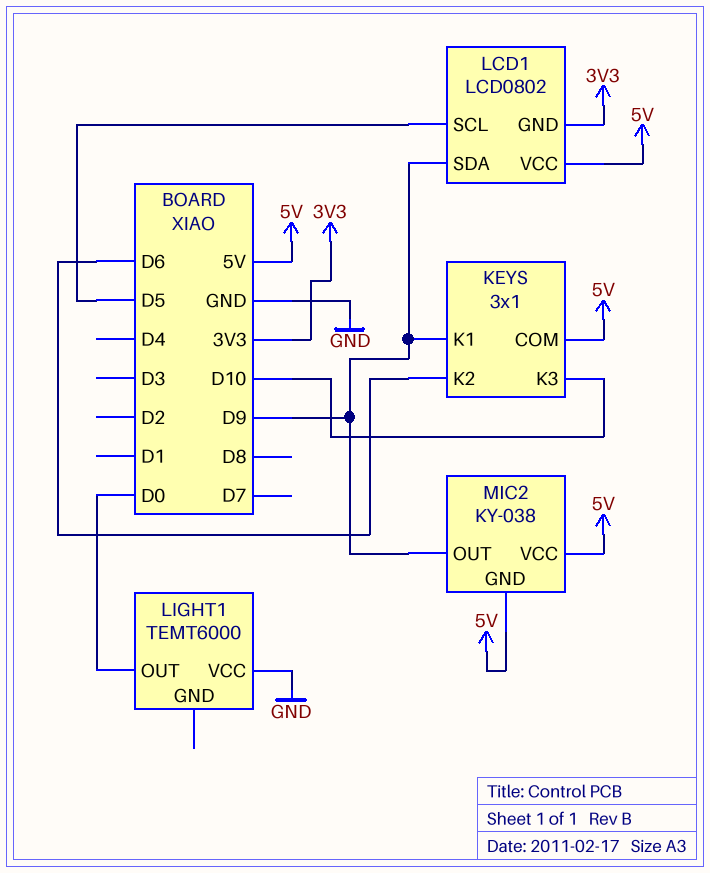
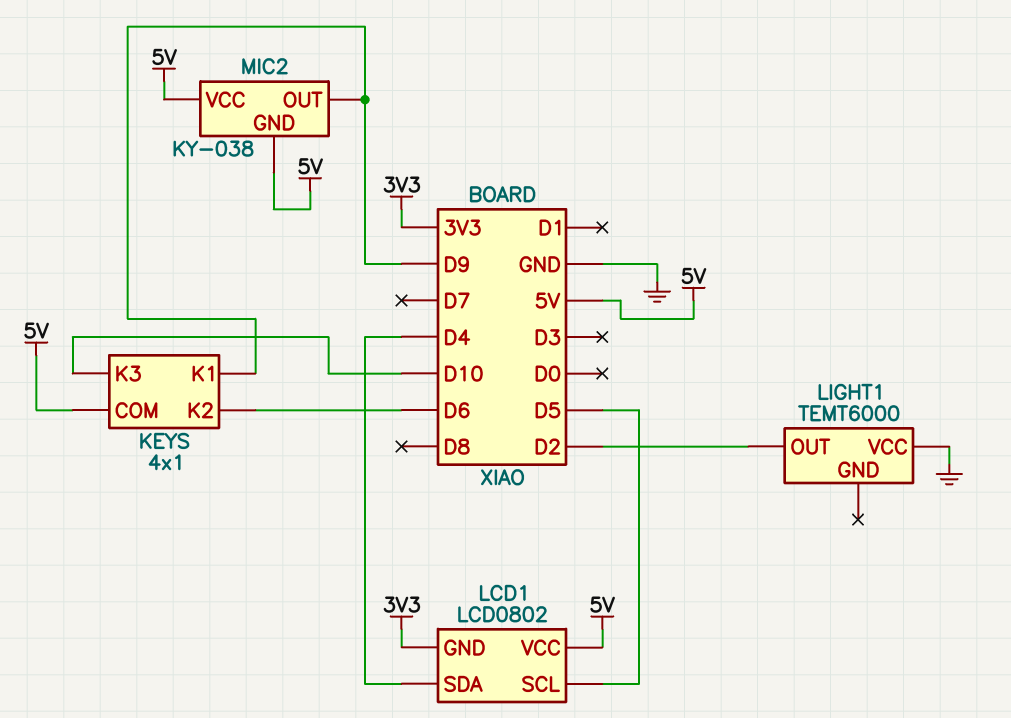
KEYS: 3x1 -> 4x1
LCD1 pin SDA: D9 -> D4
LIGHT1 pin OUT: D0 -> D2

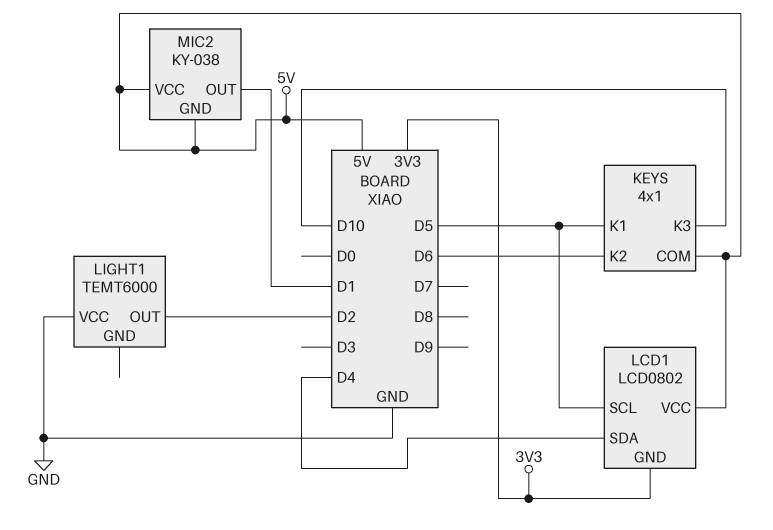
KEYS pin K1: D9 -> D5
MIC2 pin OUT: D9 -> D1

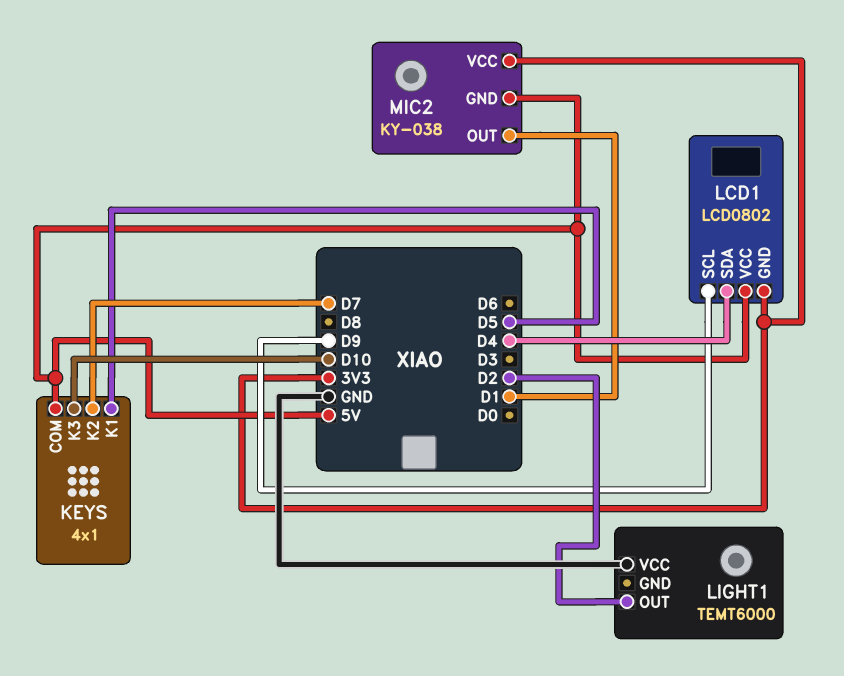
KEYS pin K2: D6 -> D7
LCD1 pin SCL: D5 -> D9
MIC2 pin VCC: 5V -> 3V3

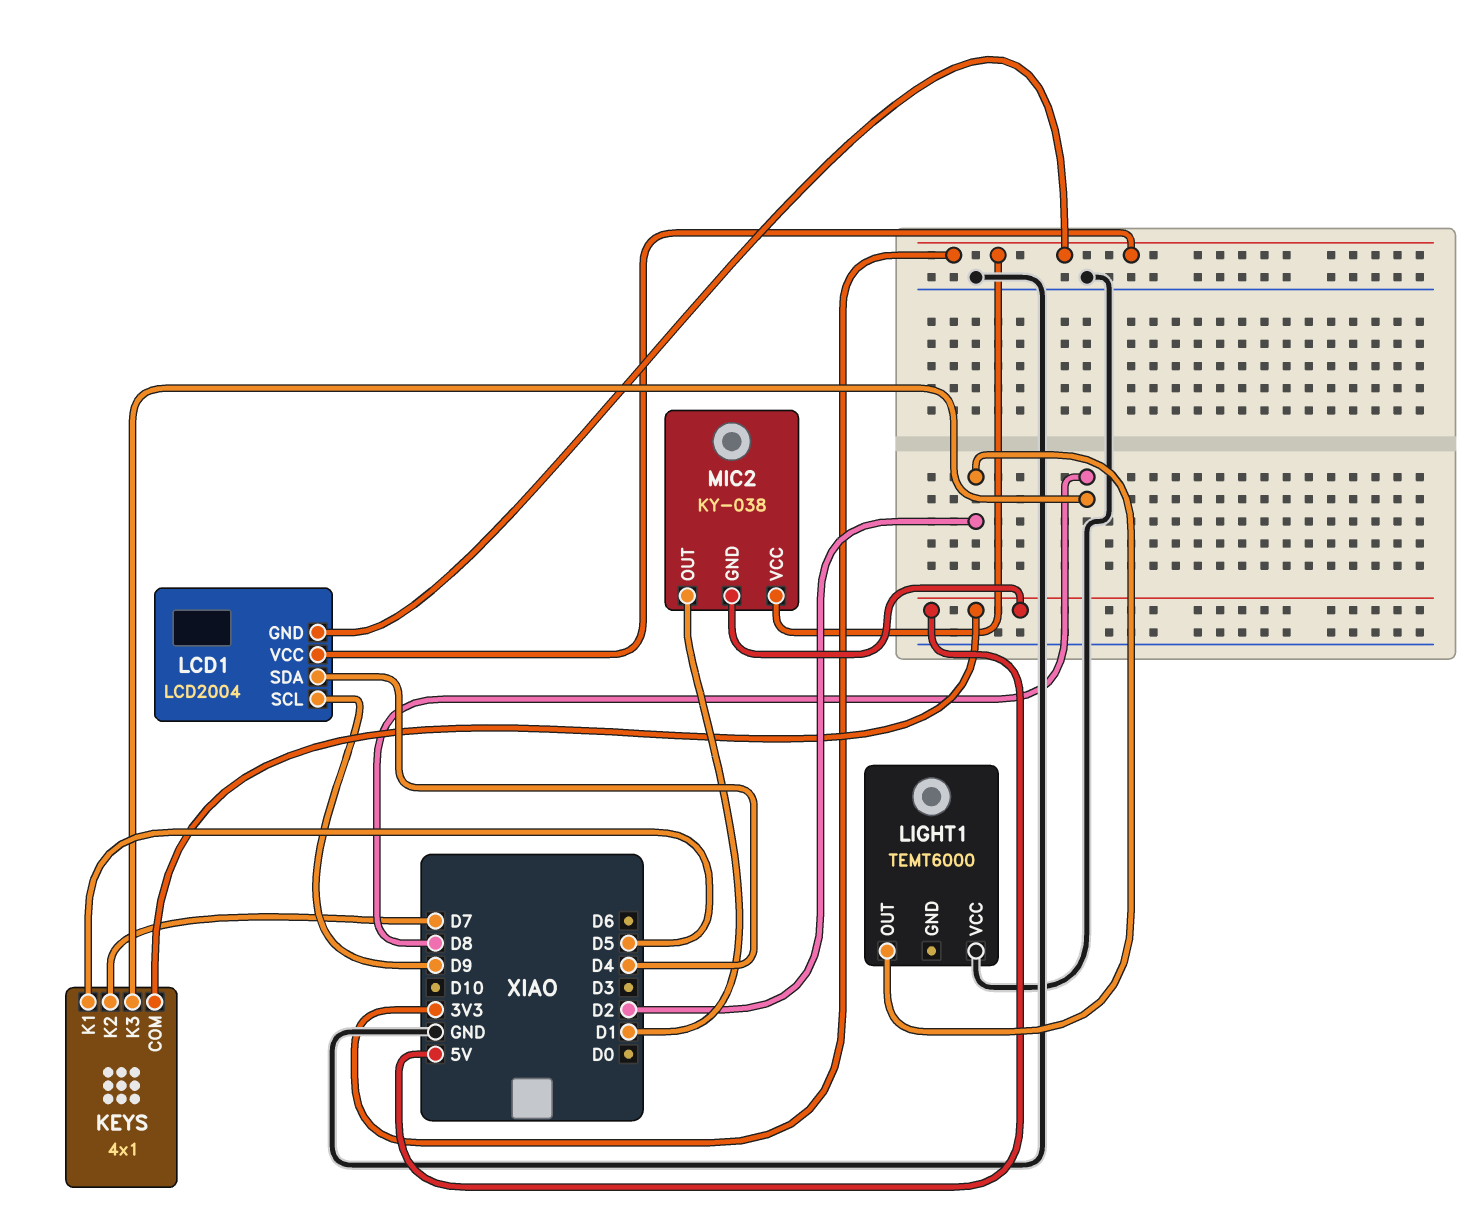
KEYS pin K3: D10 -> D8
LCD1: LCD0802 -> LCD2004
LCD1 pin VCC: 5V -> 3V3

